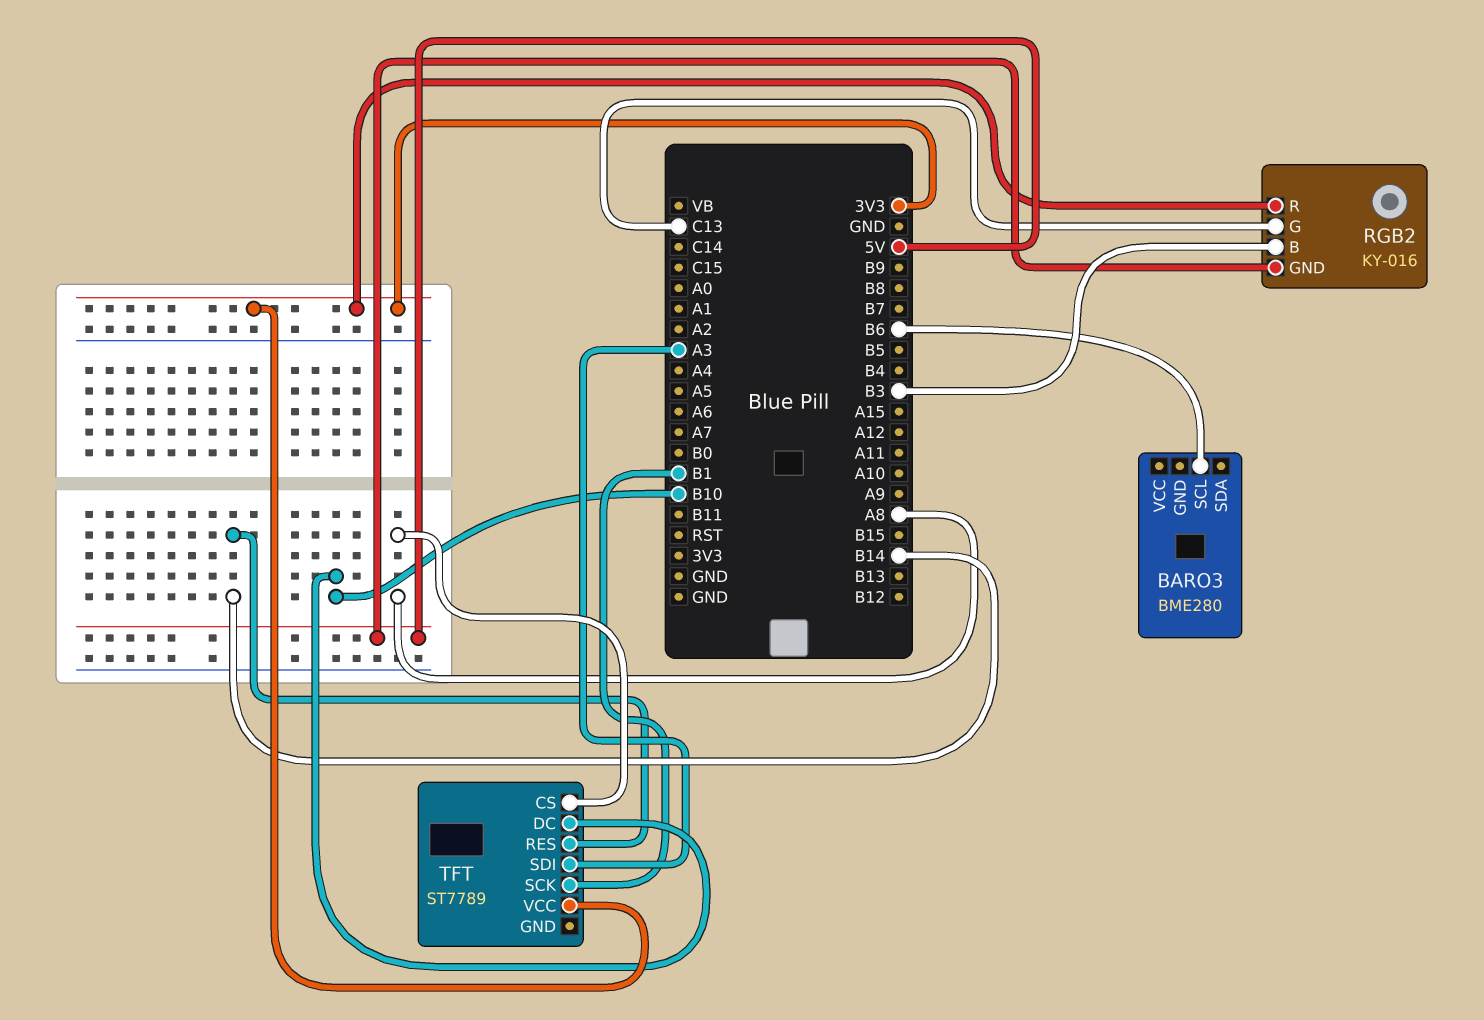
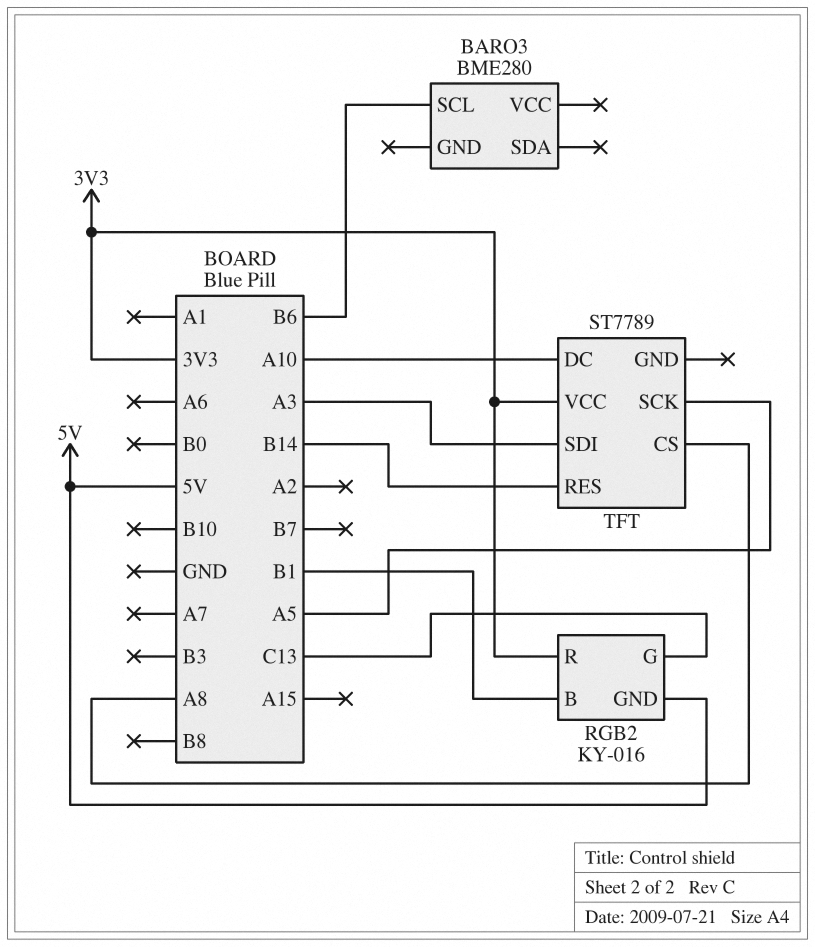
RGB2 pin B: B3 -> B1
TFT pin DC: B10 -> A10
TFT pin SCK: B1 -> A5

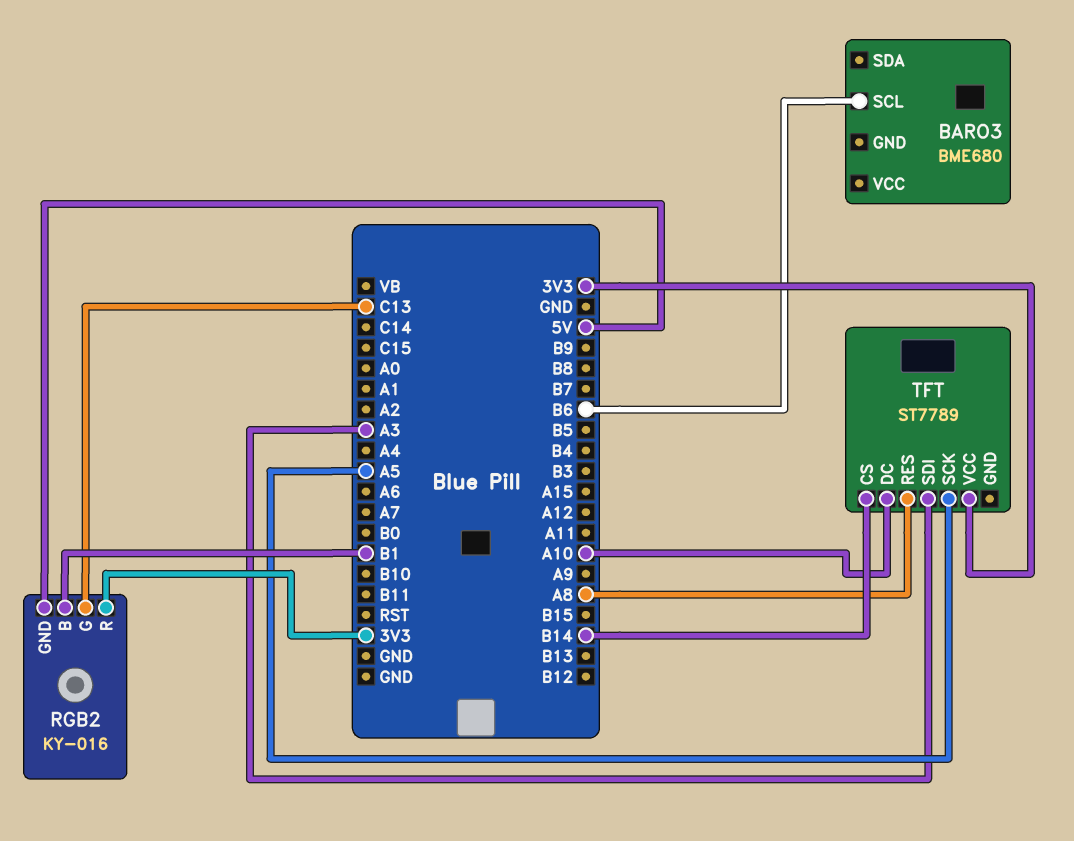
BARO3: BME280 -> BME680
TFT pin CS: A8 -> B14
TFT pin RES: B14 -> A8

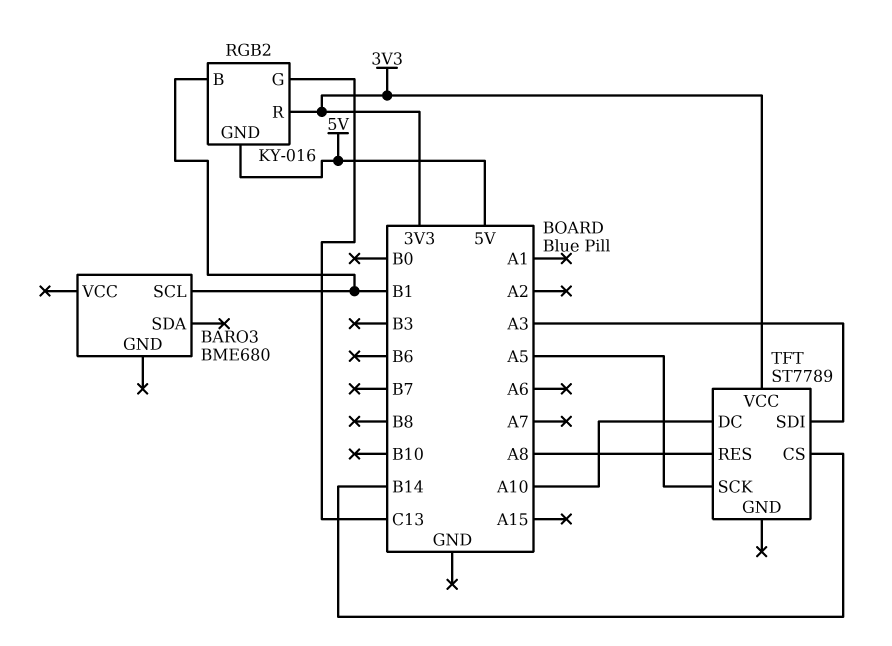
BARO3 pin SCL: B6 -> B1

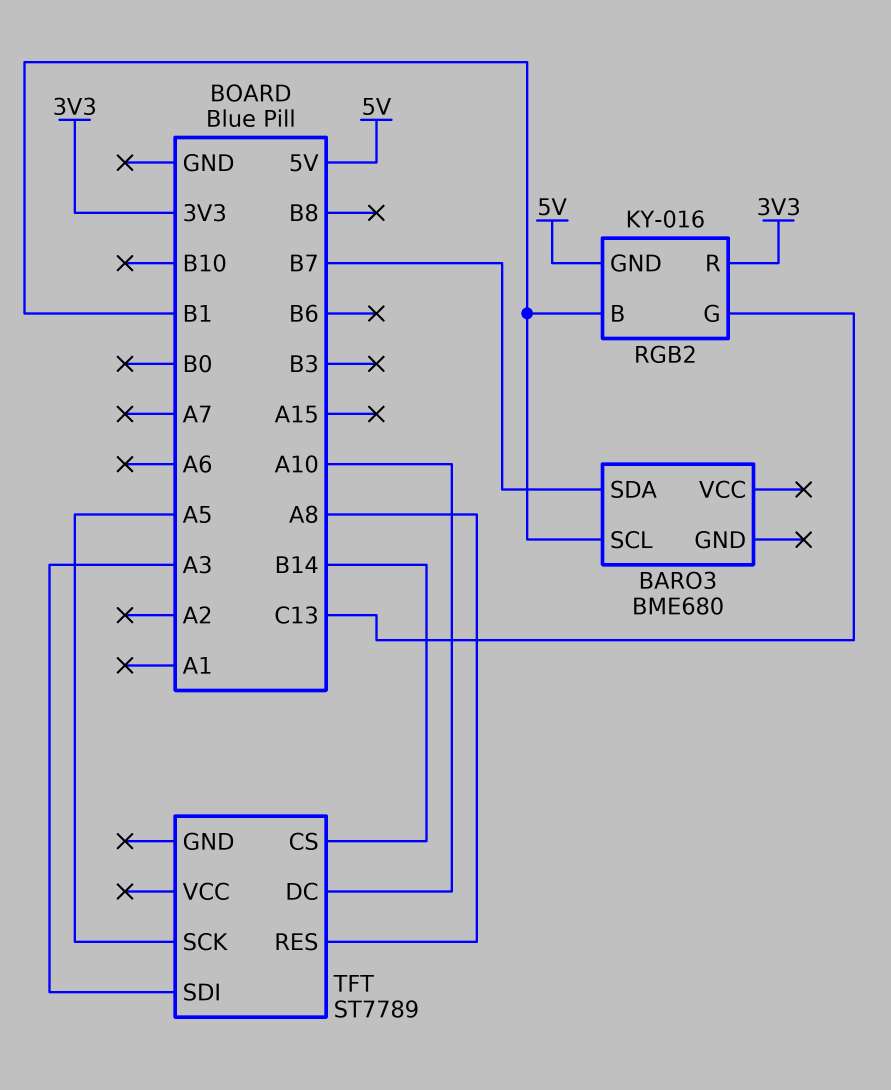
BARO3 pin SDA: none -> B7
TFT pin VCC: 3V3 -> none

